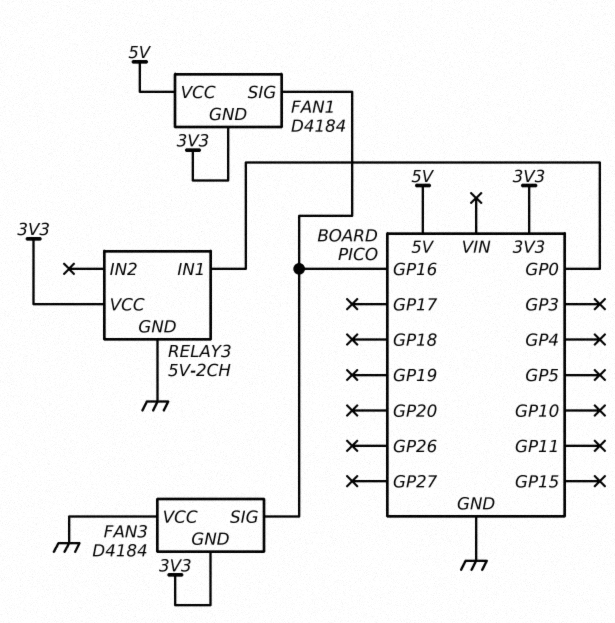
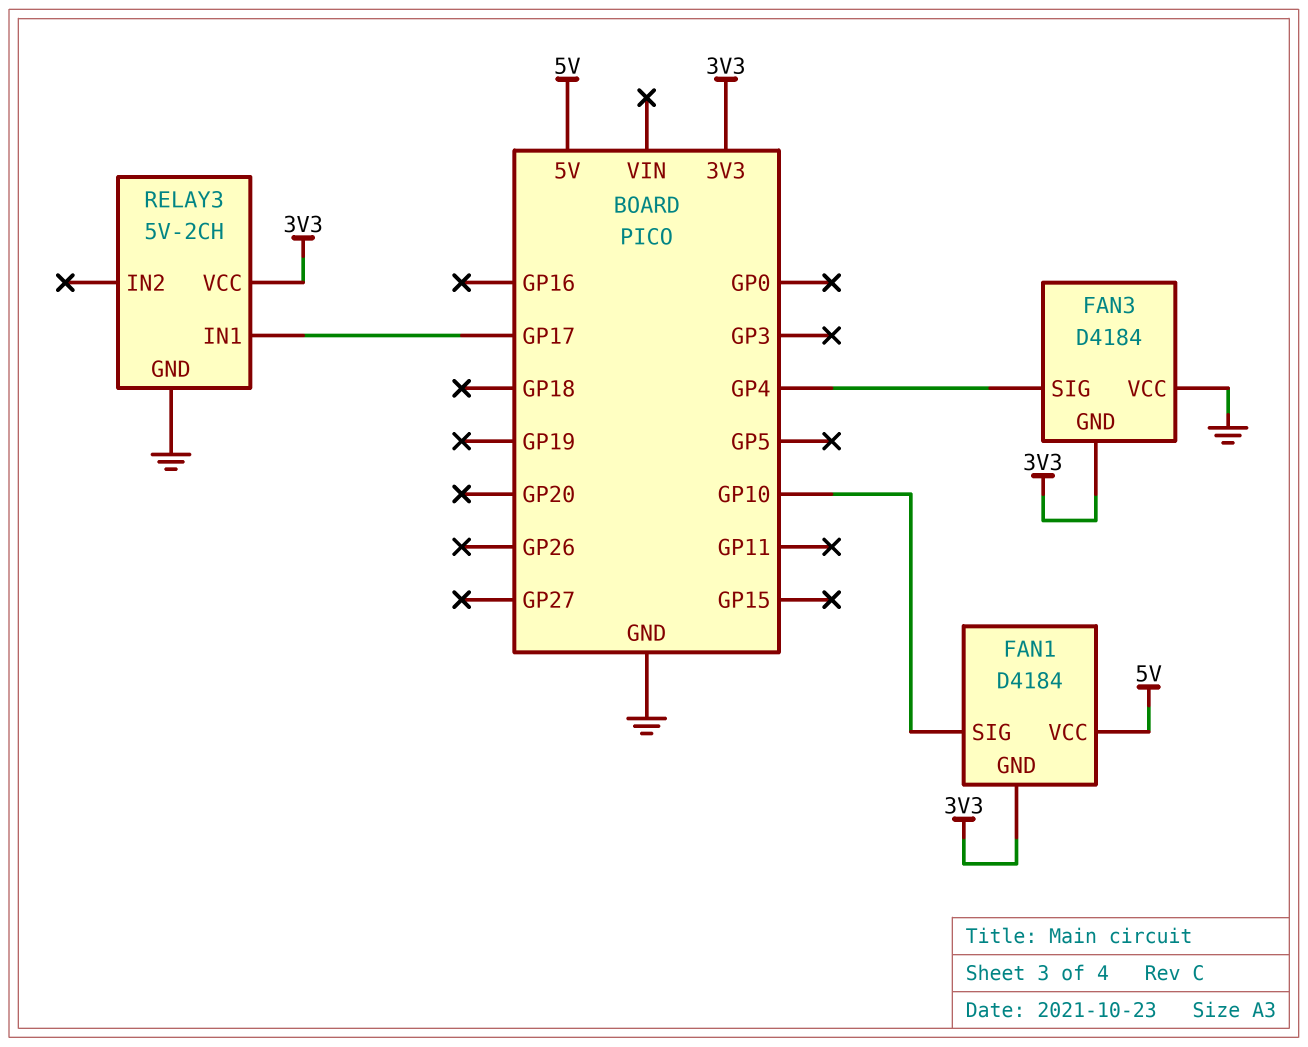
FAN1 pin SIG: GP16 -> GP10
FAN3 pin SIG: GP16 -> GP4
RELAY3 pin IN1: GP0 -> GP17

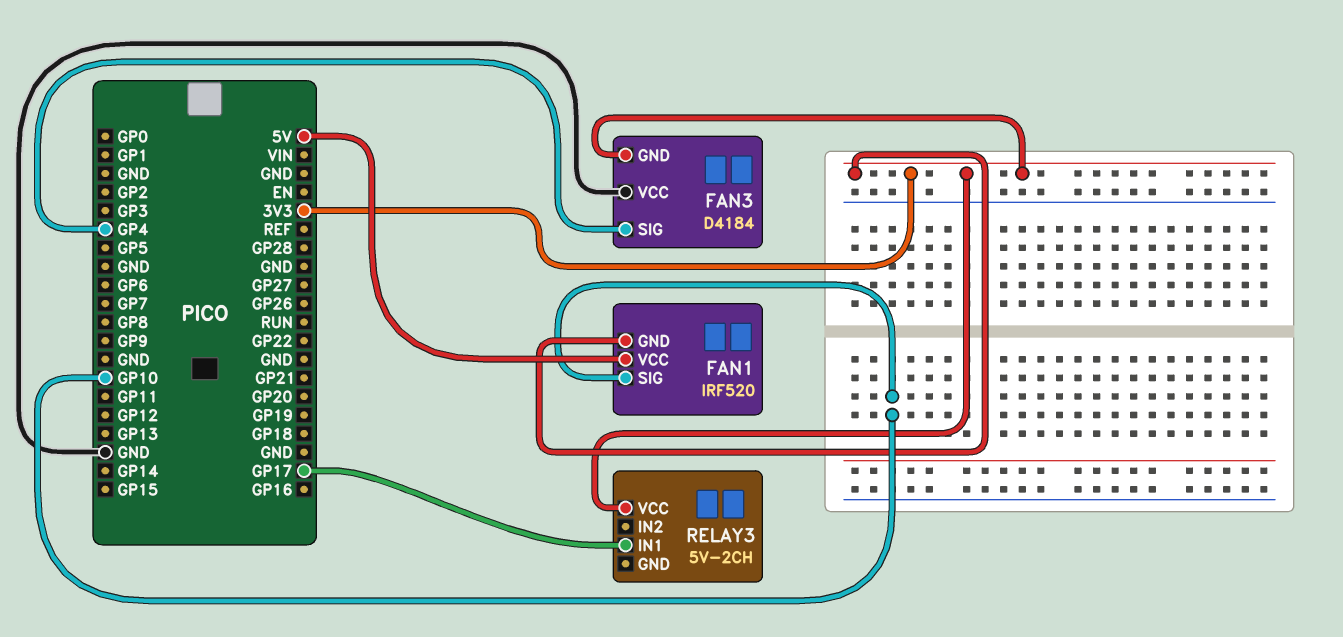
FAN1: D4184 -> IRF520
RELAY3 pin GND: GND -> none

